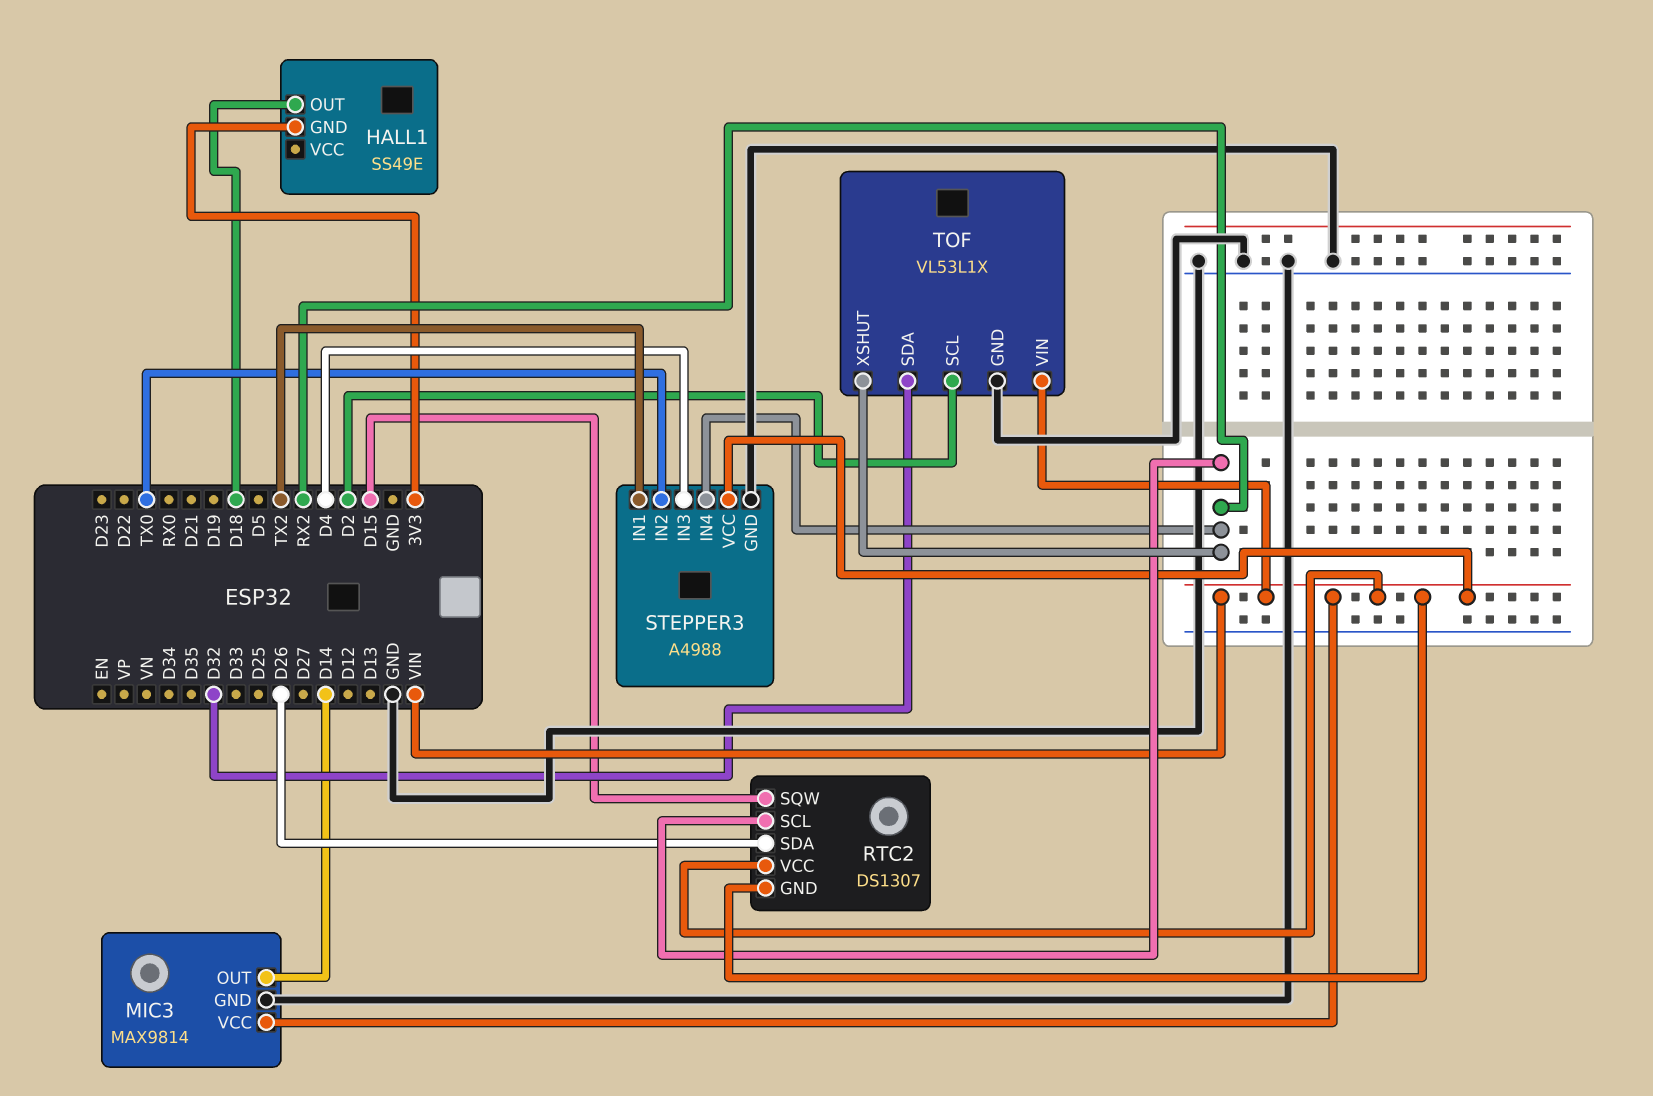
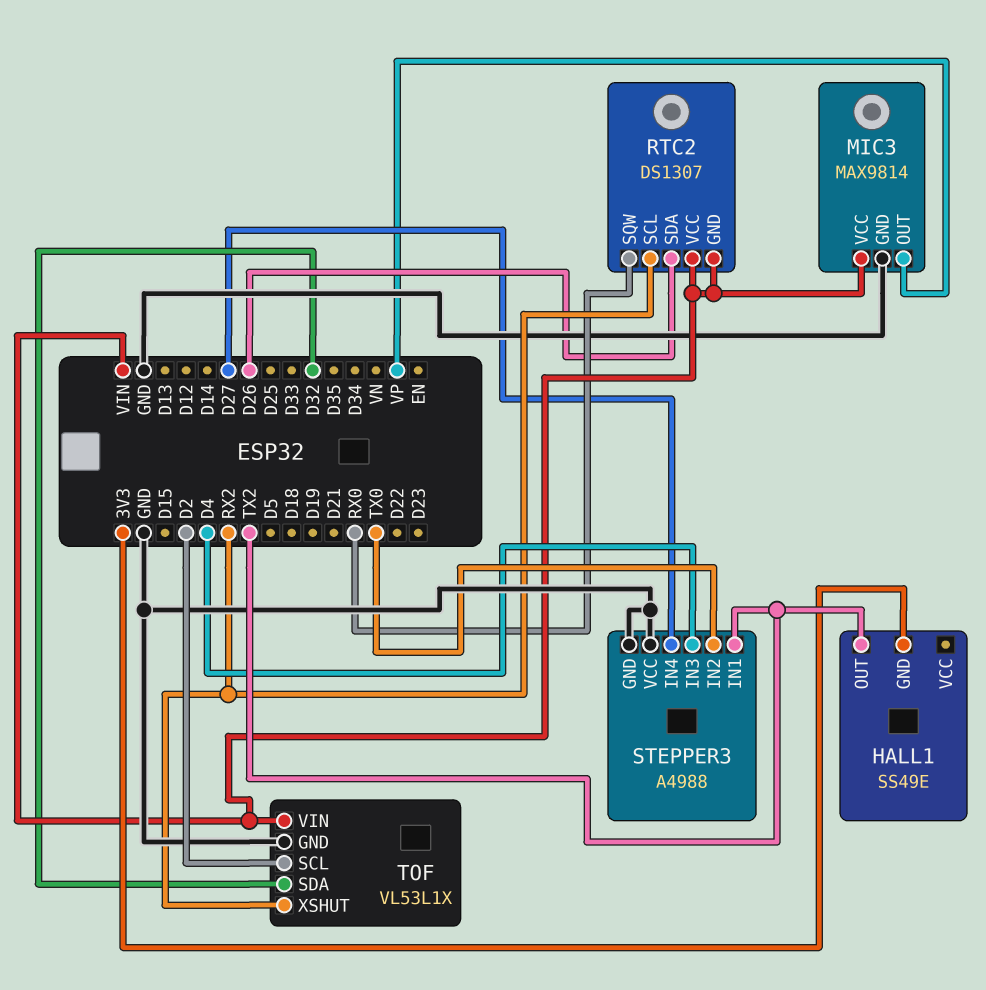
HALL1 pin OUT: D18 -> TX2
MIC3 pin OUT: D14 -> VP
RTC2 pin SQW: D15 -> RX0
STEPPER3 pin IN4: RX2 -> D27
STEPPER3 pin VCC: VIN -> GND

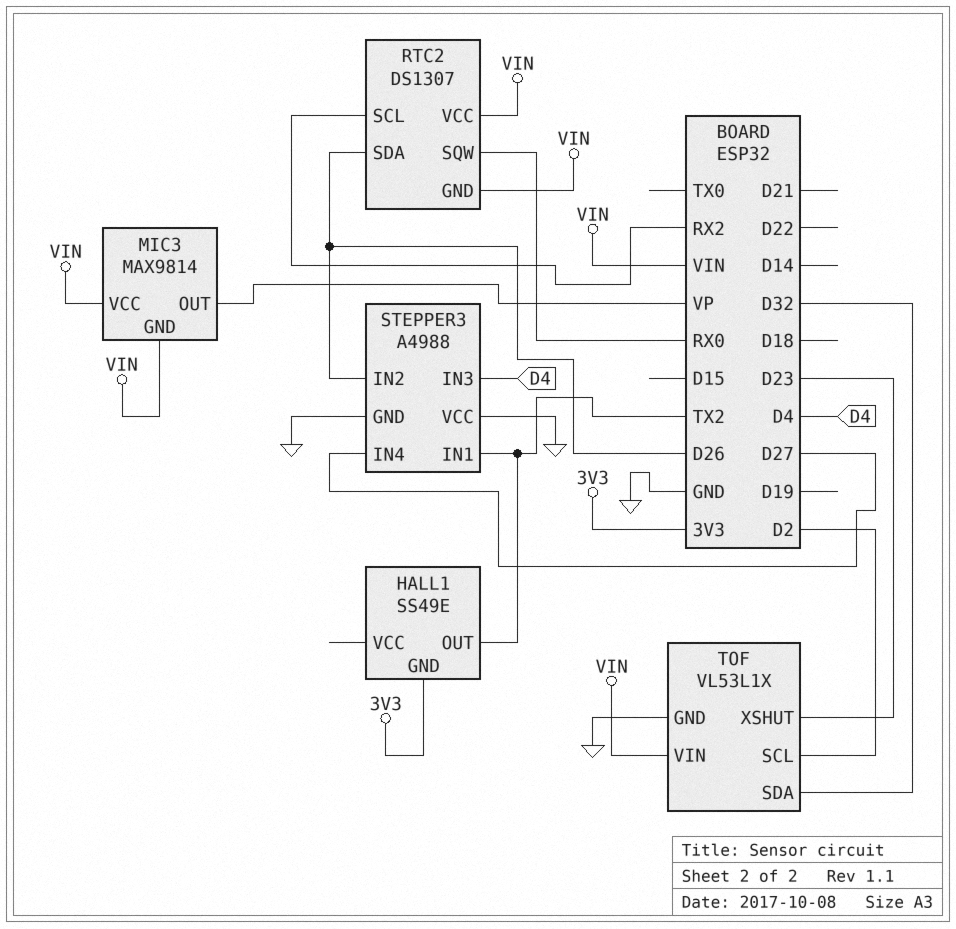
MIC3 pin GND: GND -> VIN
STEPPER3 pin IN2: TX0 -> D26
TOF pin XSHUT: RX2 -> D23

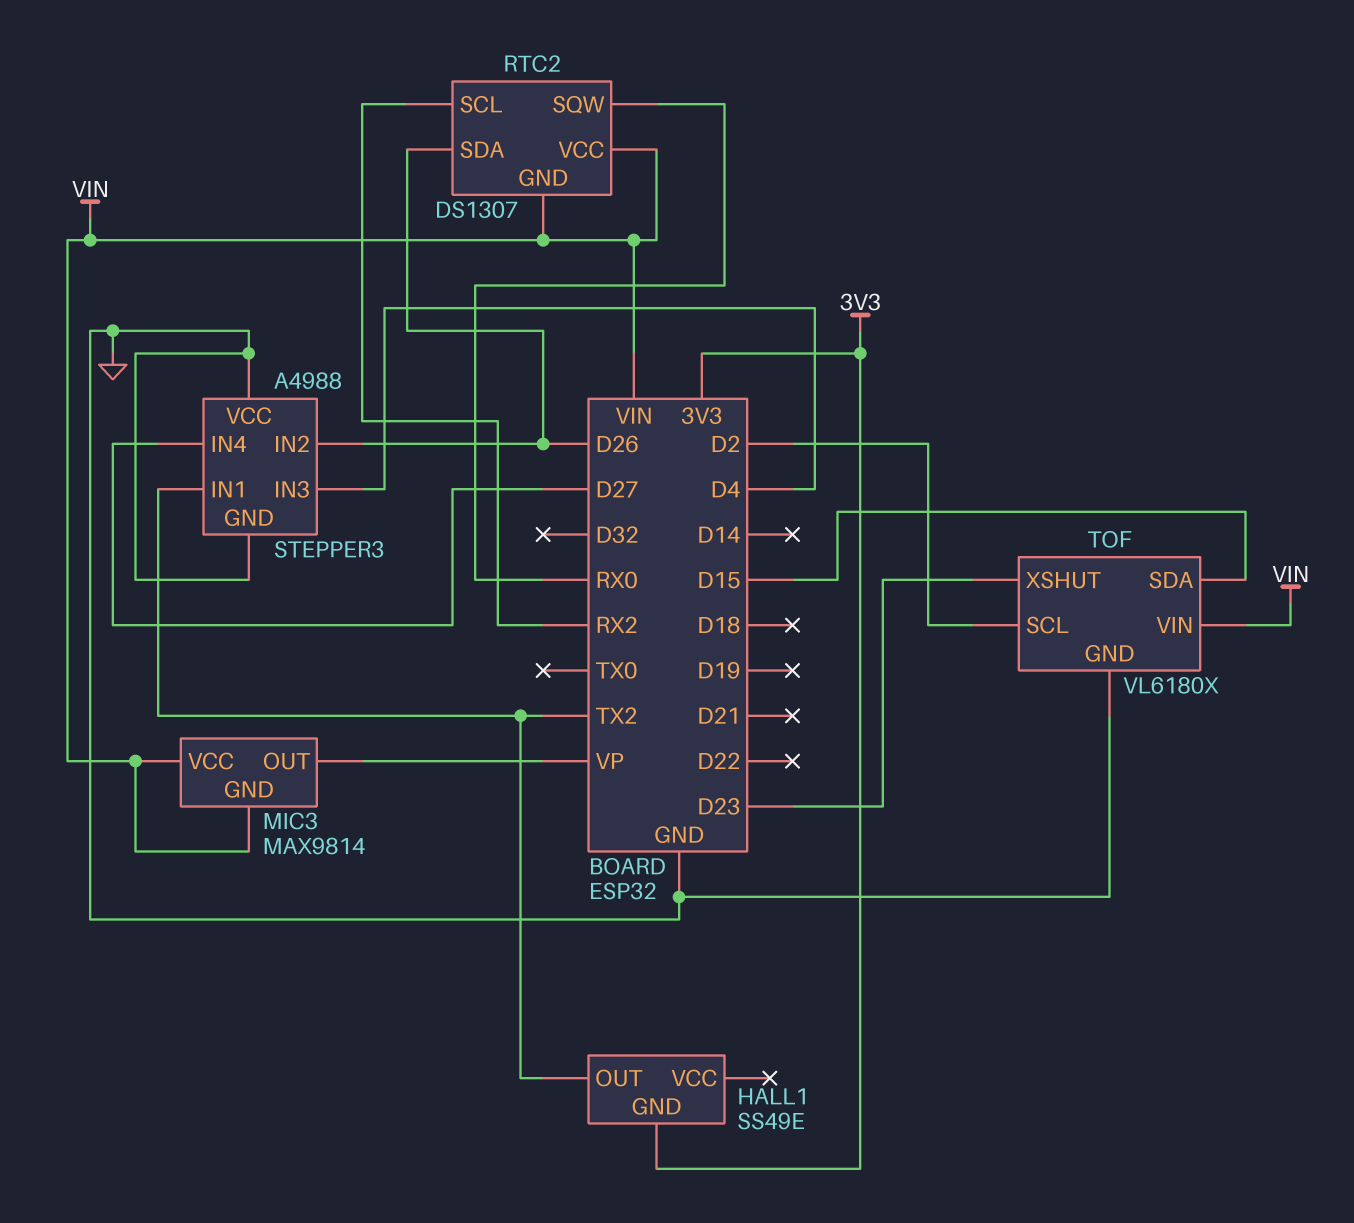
TOF: VL53L1X -> VL6180X
TOF pin SDA: D32 -> D15

